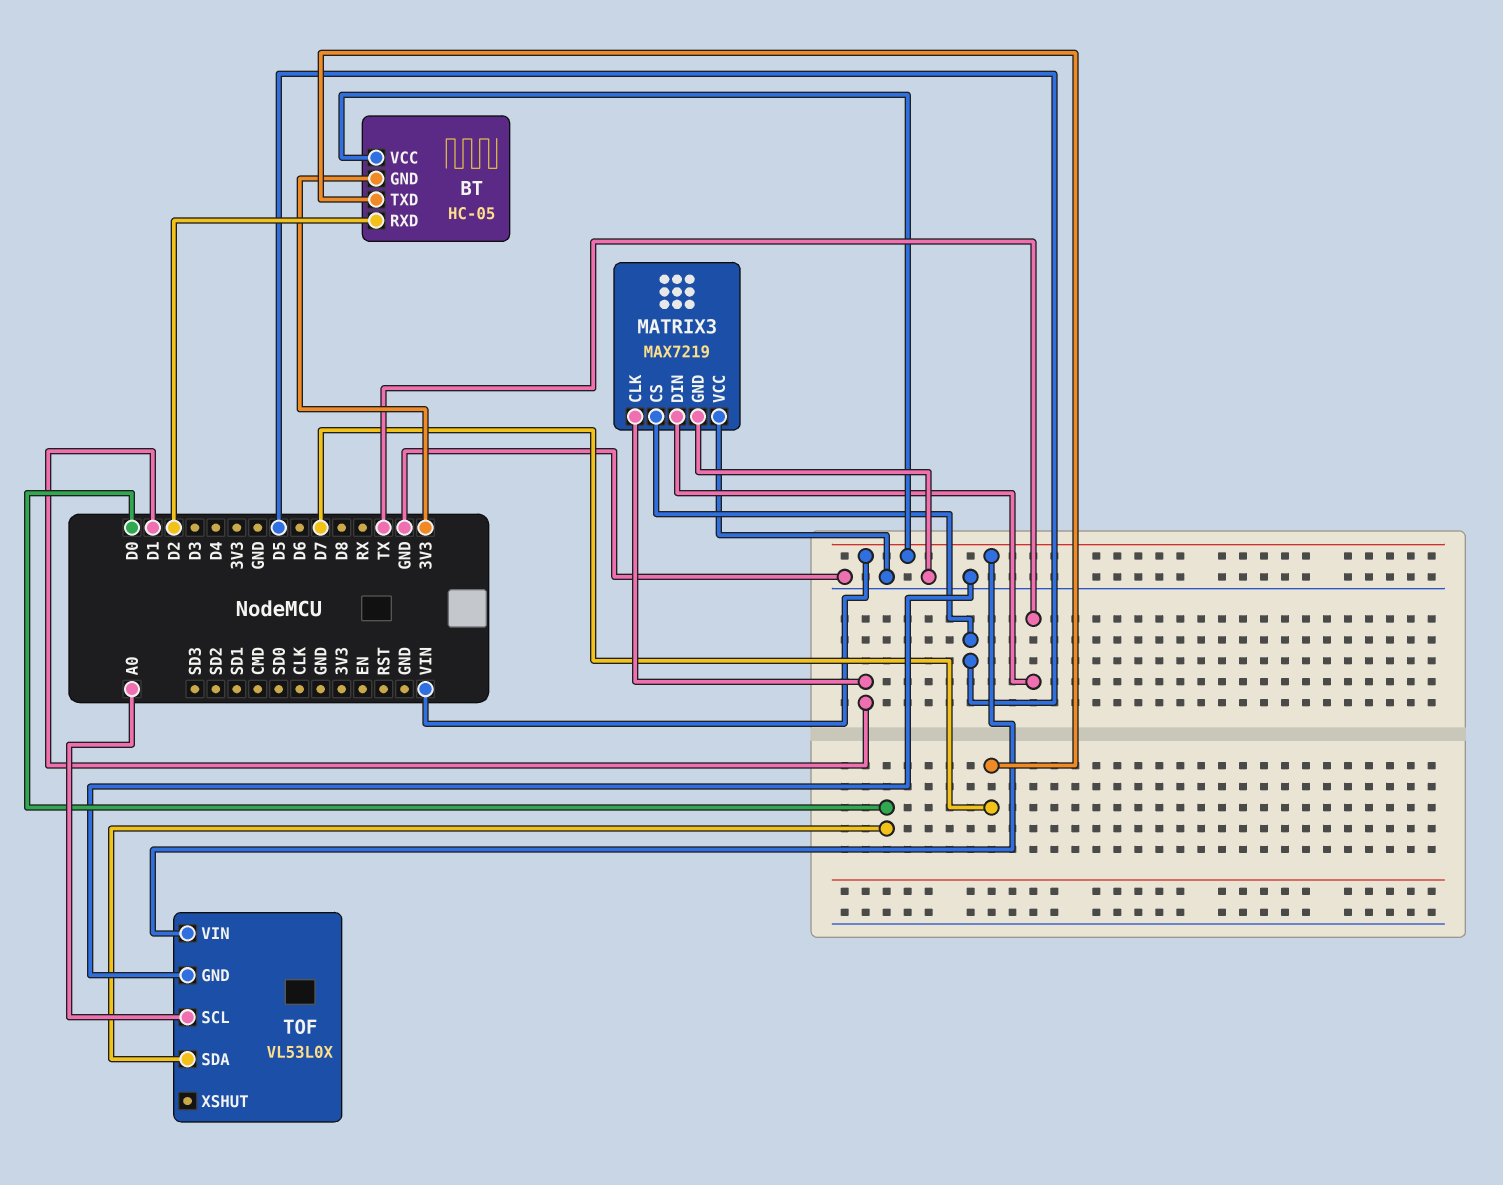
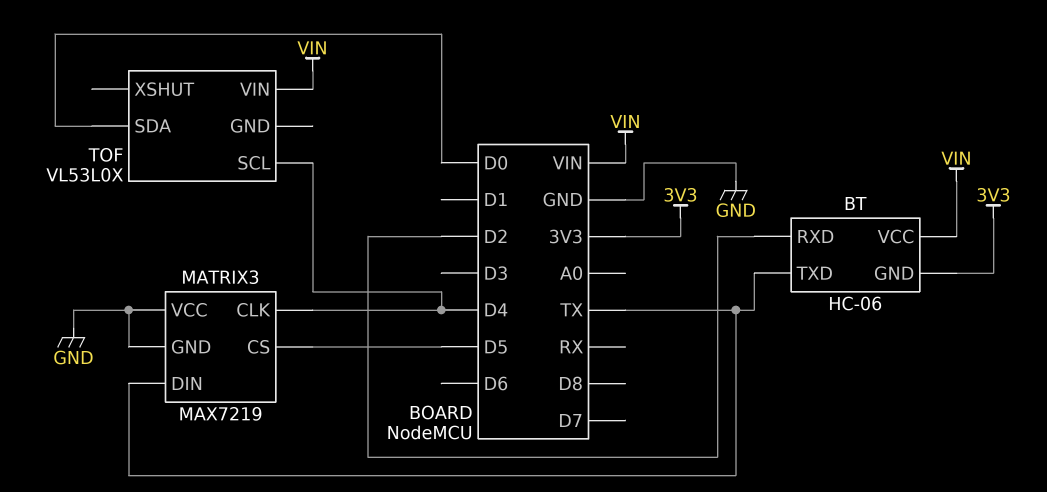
BT: HC-05 -> HC-06
BT pin TXD: D7 -> TX
MATRIX3 pin CLK: D1 -> D4
TOF pin GND: GND -> none
TOF pin SCL: A0 -> D4

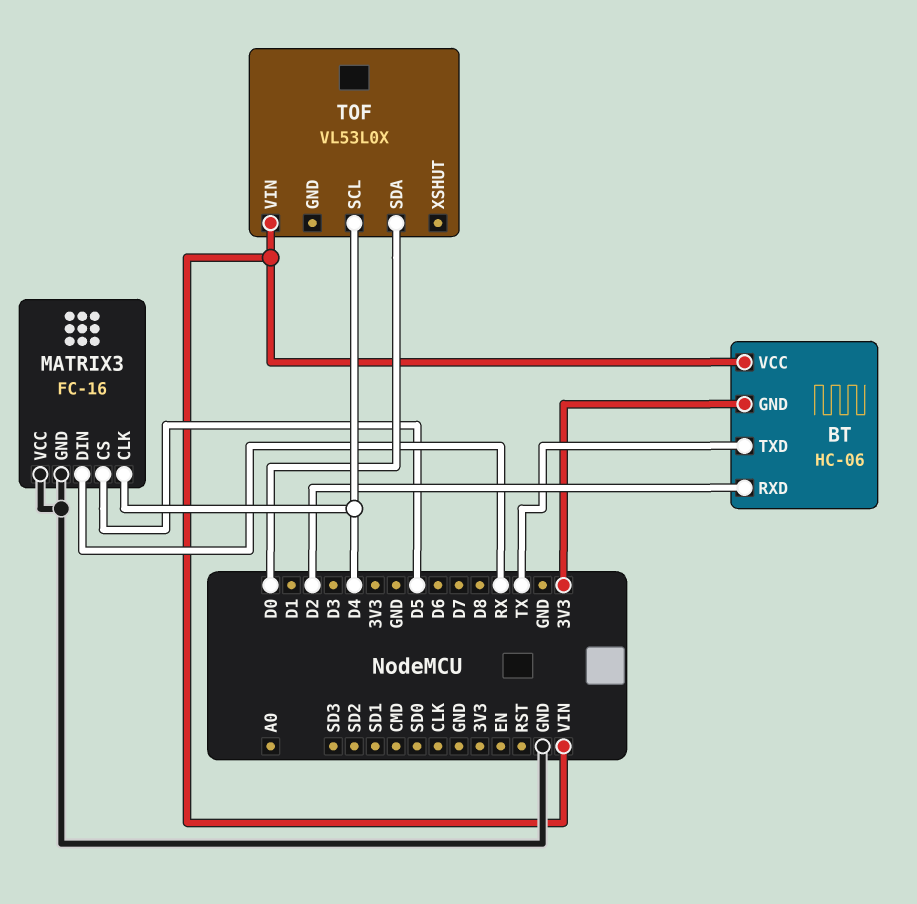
MATRIX3: MAX7219 -> FC-16
MATRIX3 pin DIN: TX -> RX

